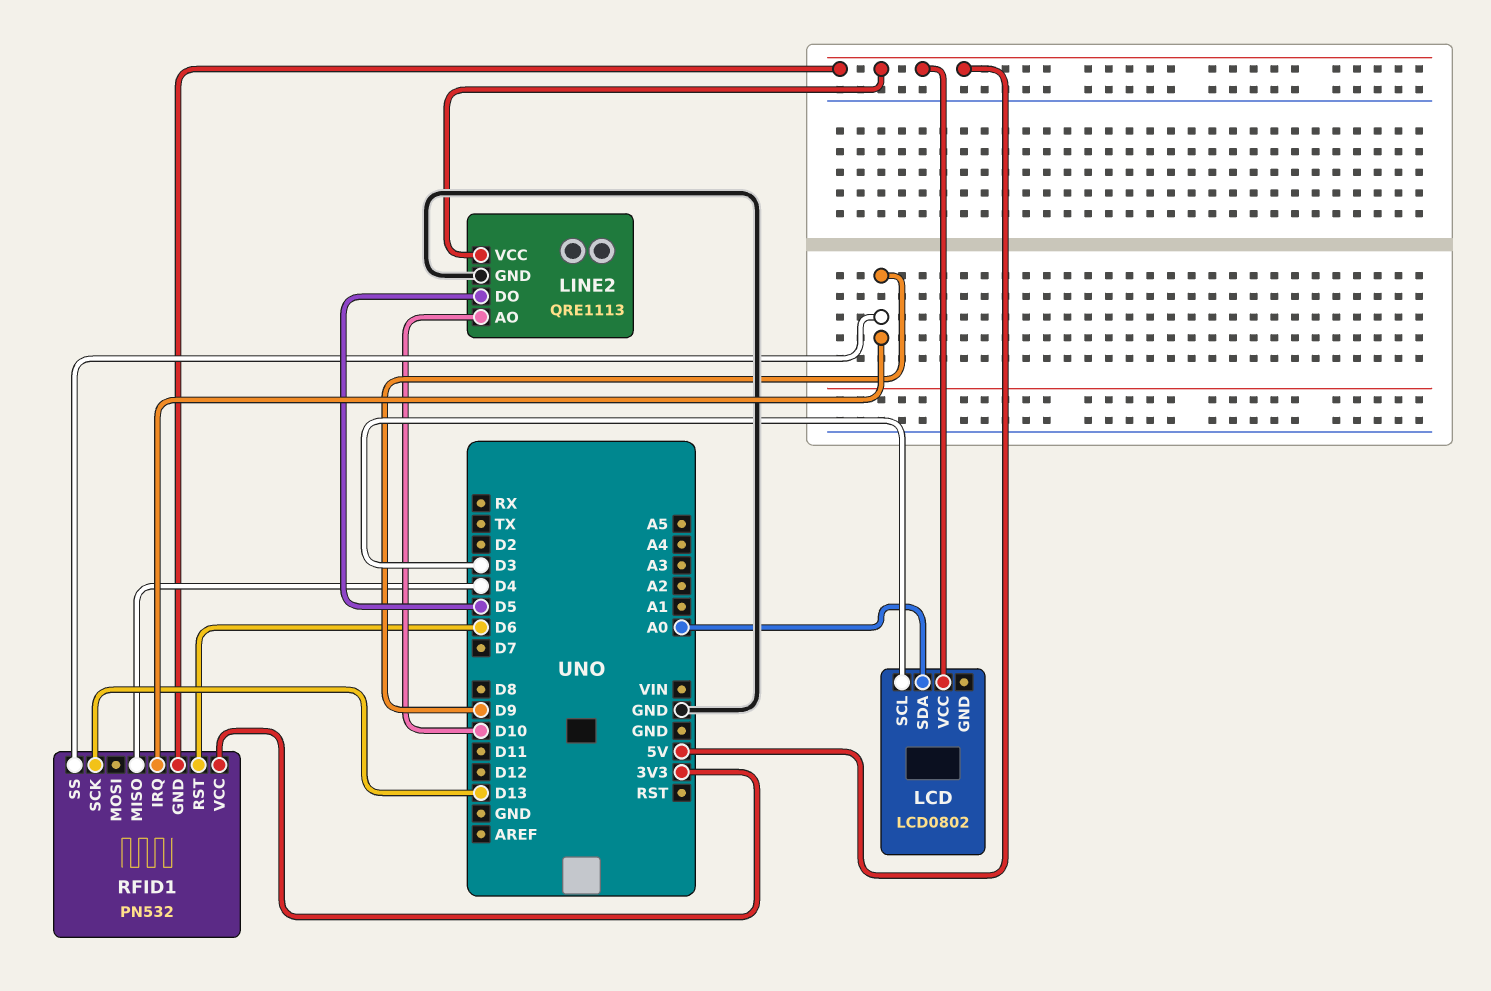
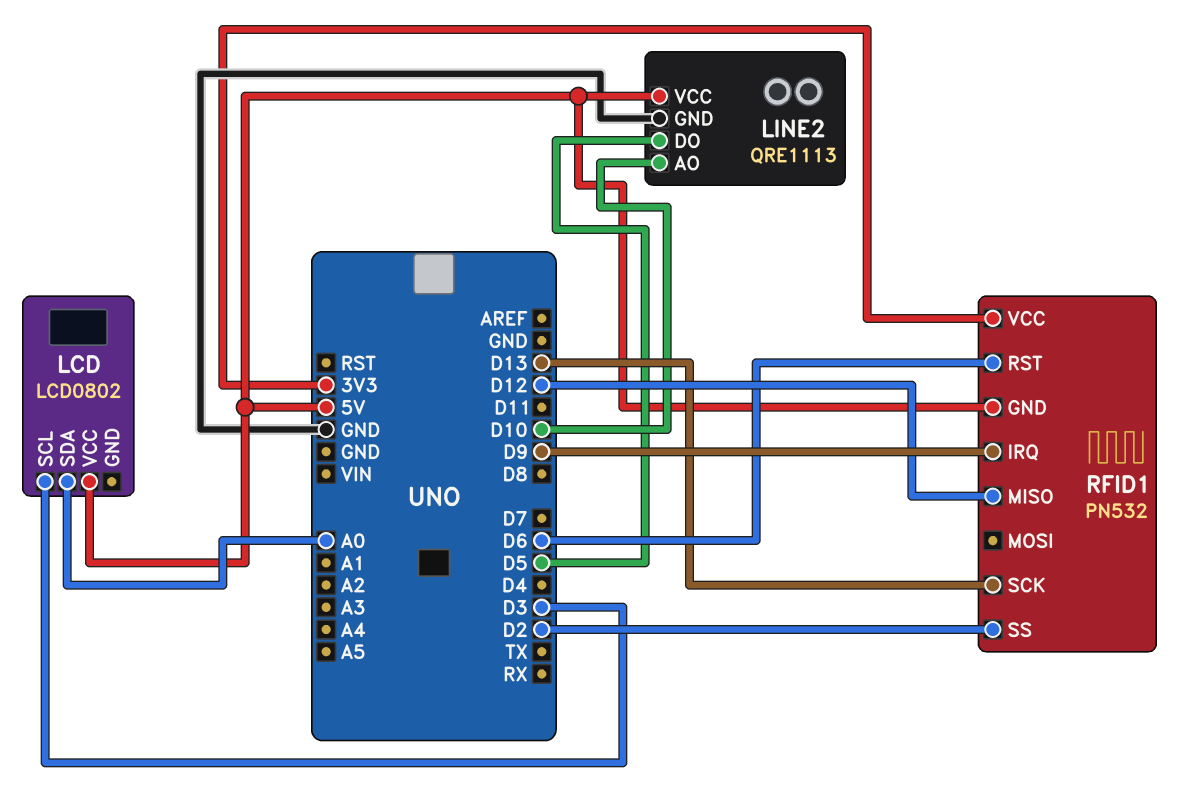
RFID1 pin MISO: D4 -> D12
RFID1 pin SS: D9 -> D2

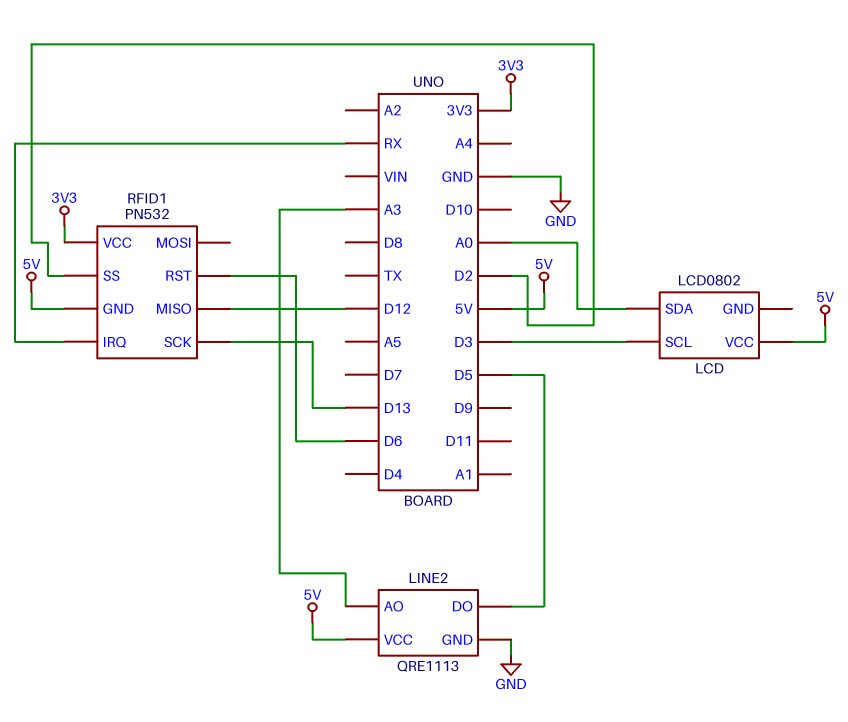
LINE2 pin AO: D10 -> A3
RFID1 pin IRQ: D9 -> RX

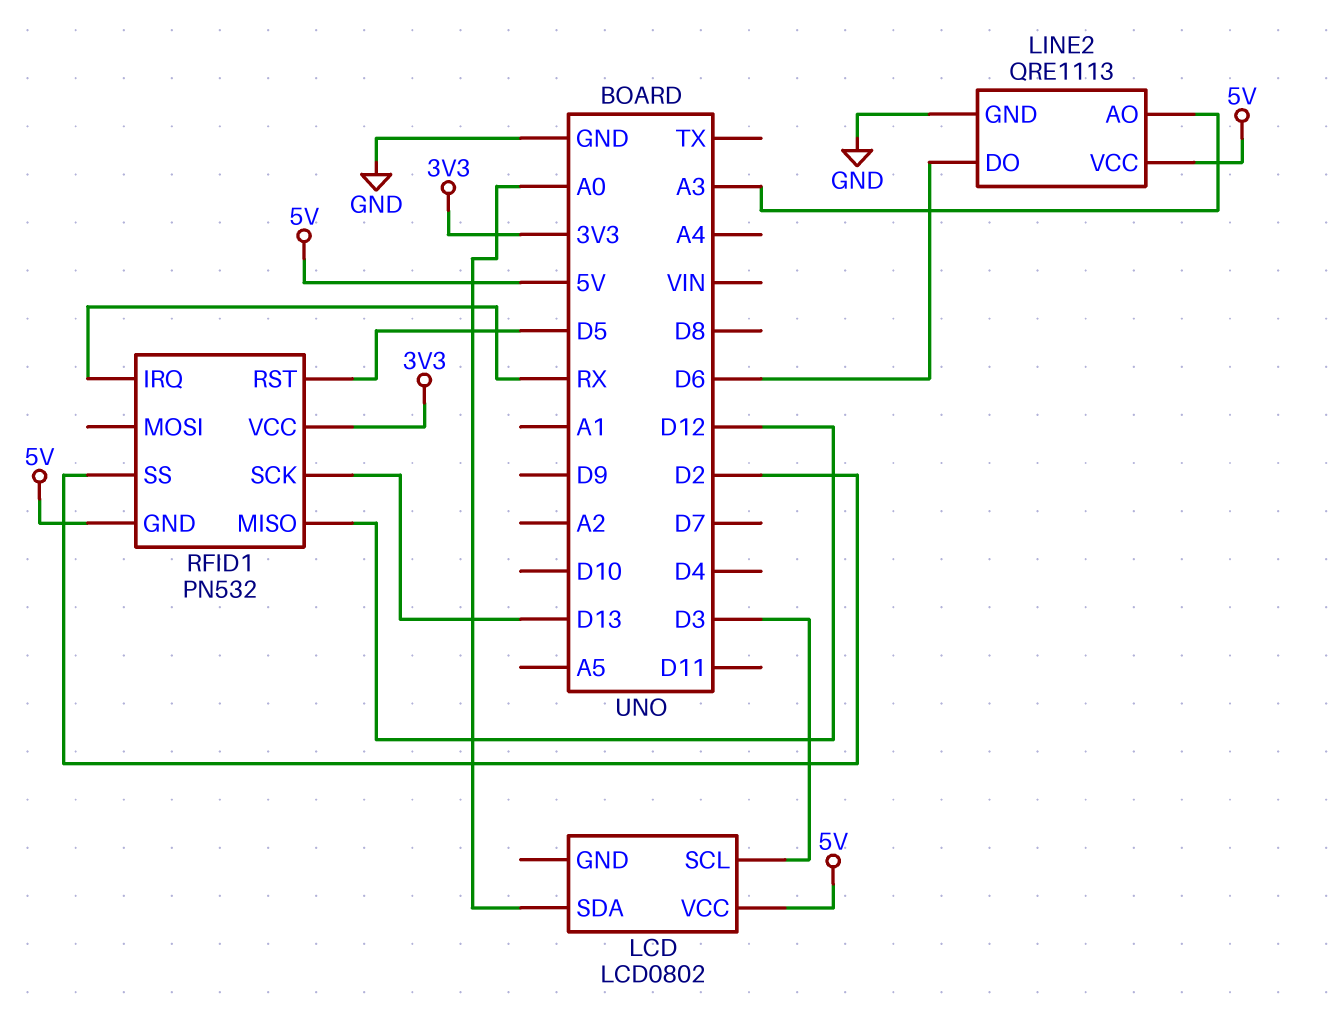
LINE2 pin DO: D5 -> D6
RFID1 pin RST: D6 -> D5

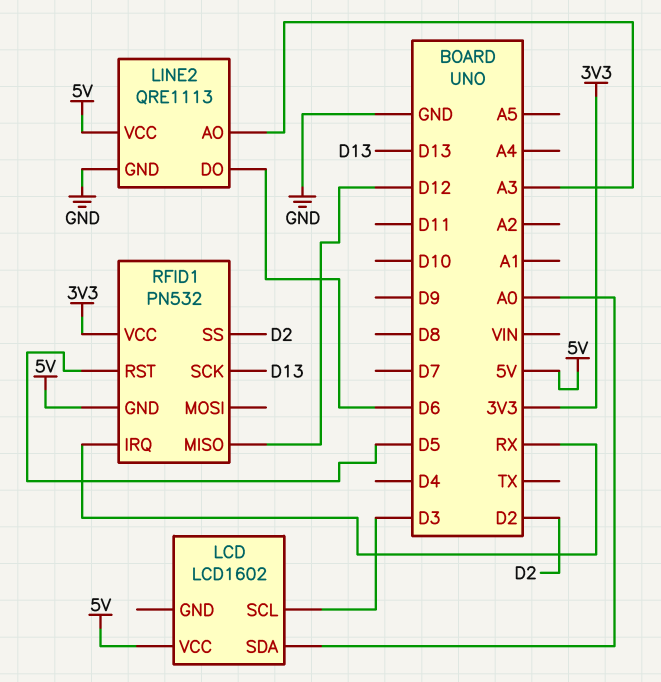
LCD: LCD0802 -> LCD1602

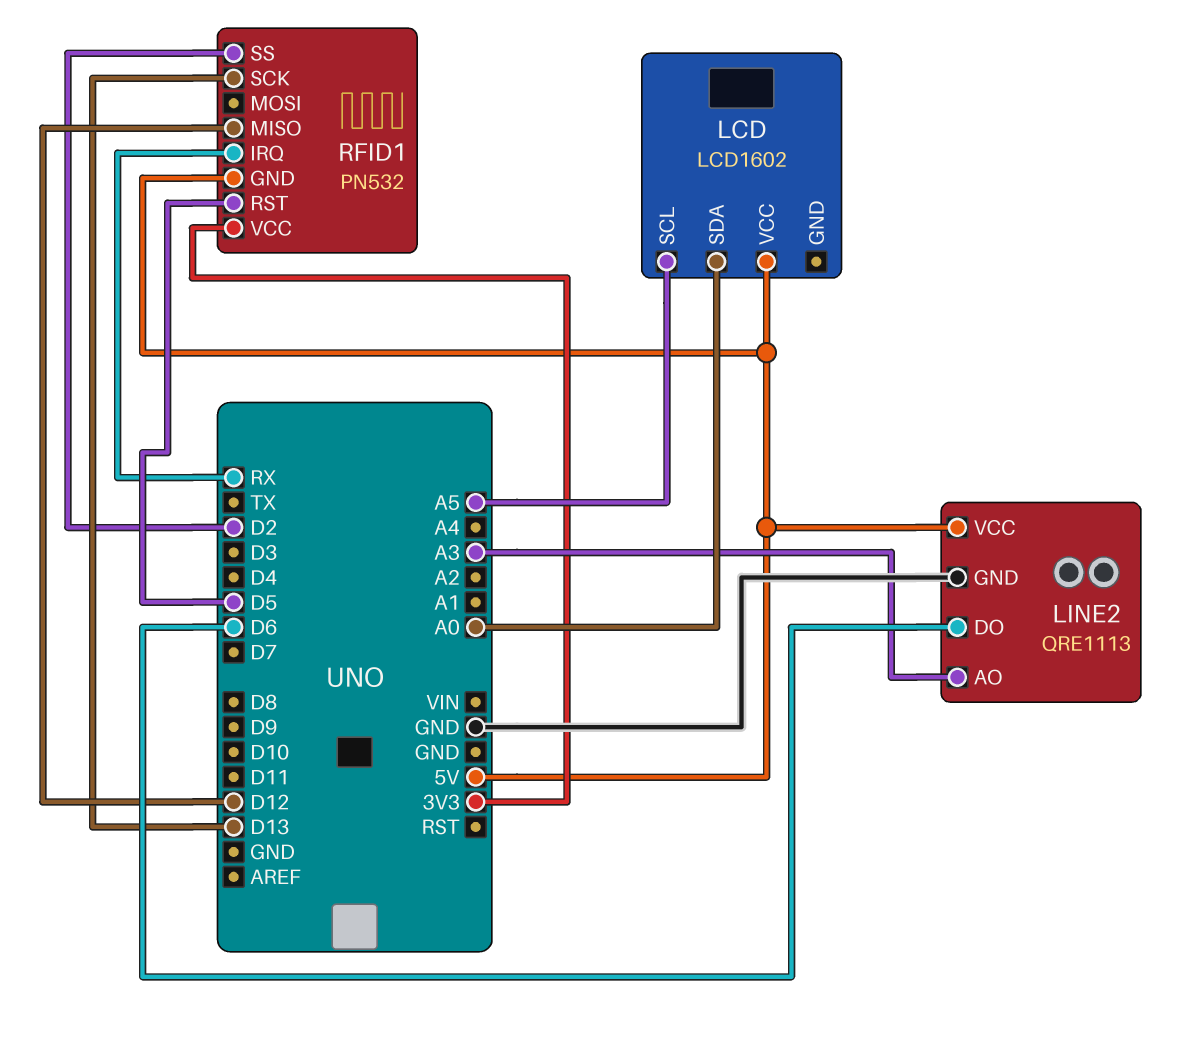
LCD pin SCL: D3 -> A5

